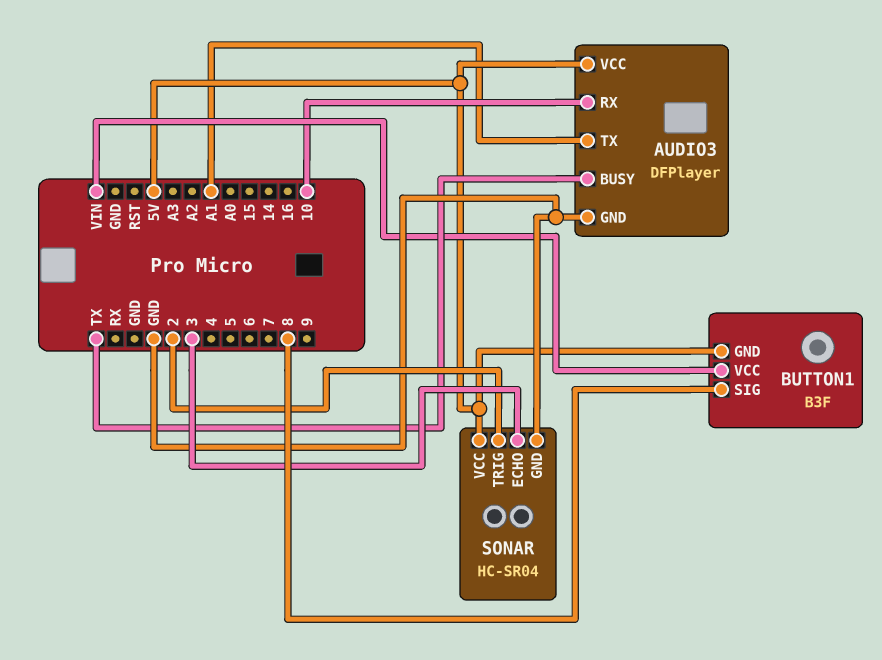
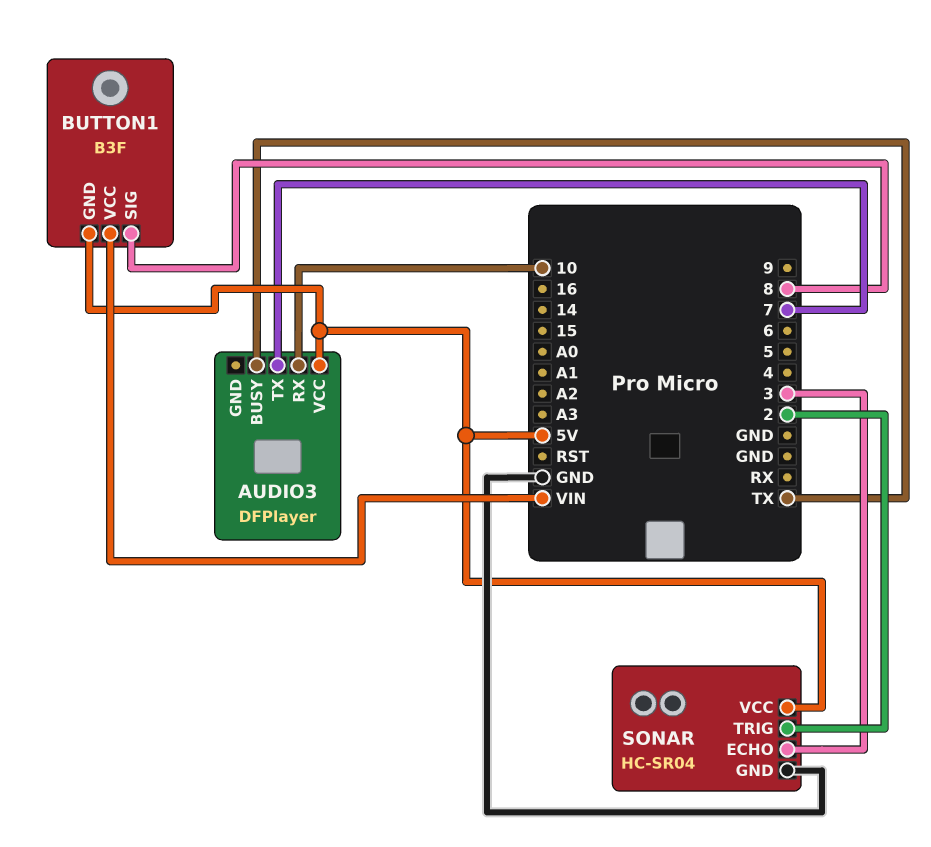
AUDIO3 pin GND: GND -> none
AUDIO3 pin TX: A1 -> 7

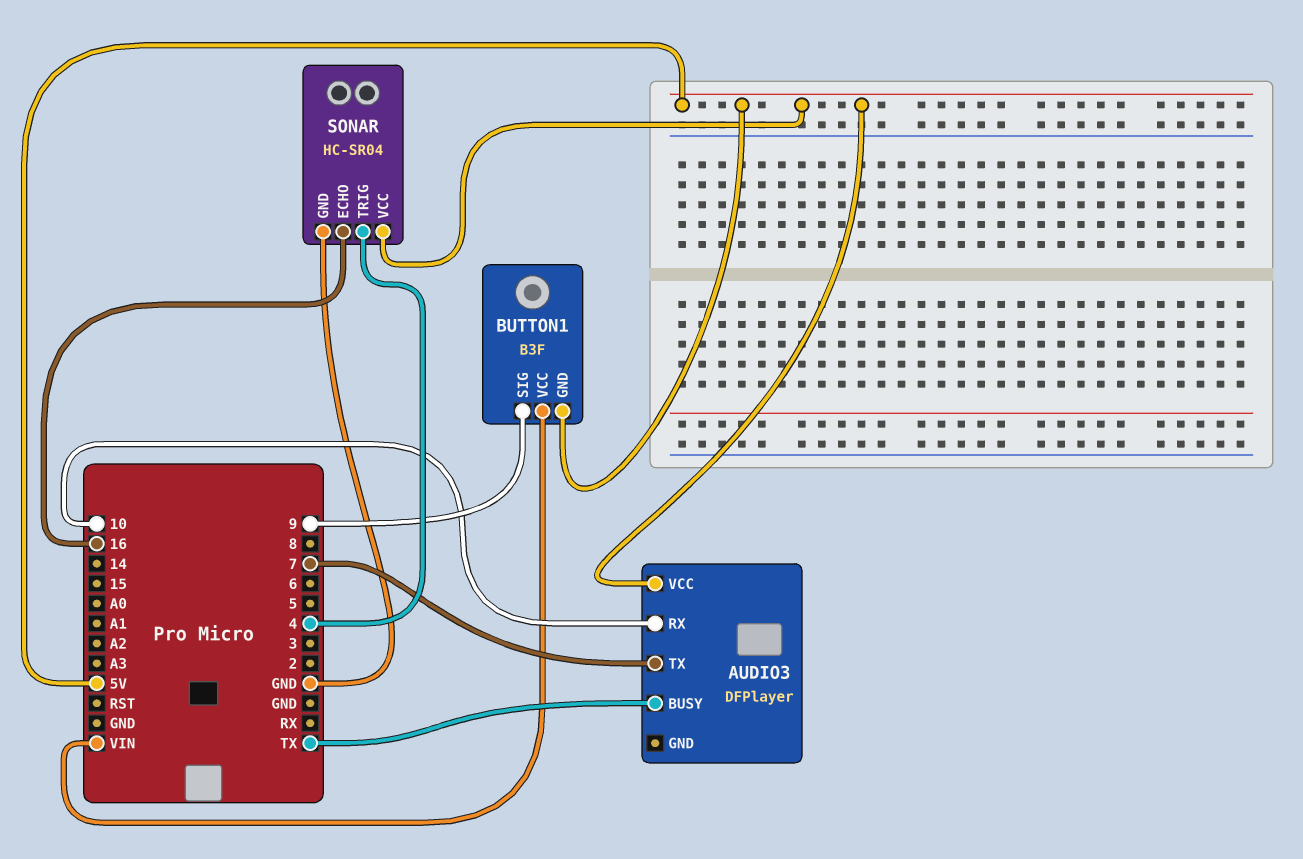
BUTTON1 pin SIG: 8 -> 9
SONAR pin ECHO: 3 -> 16
SONAR pin TRIG: 2 -> 4

